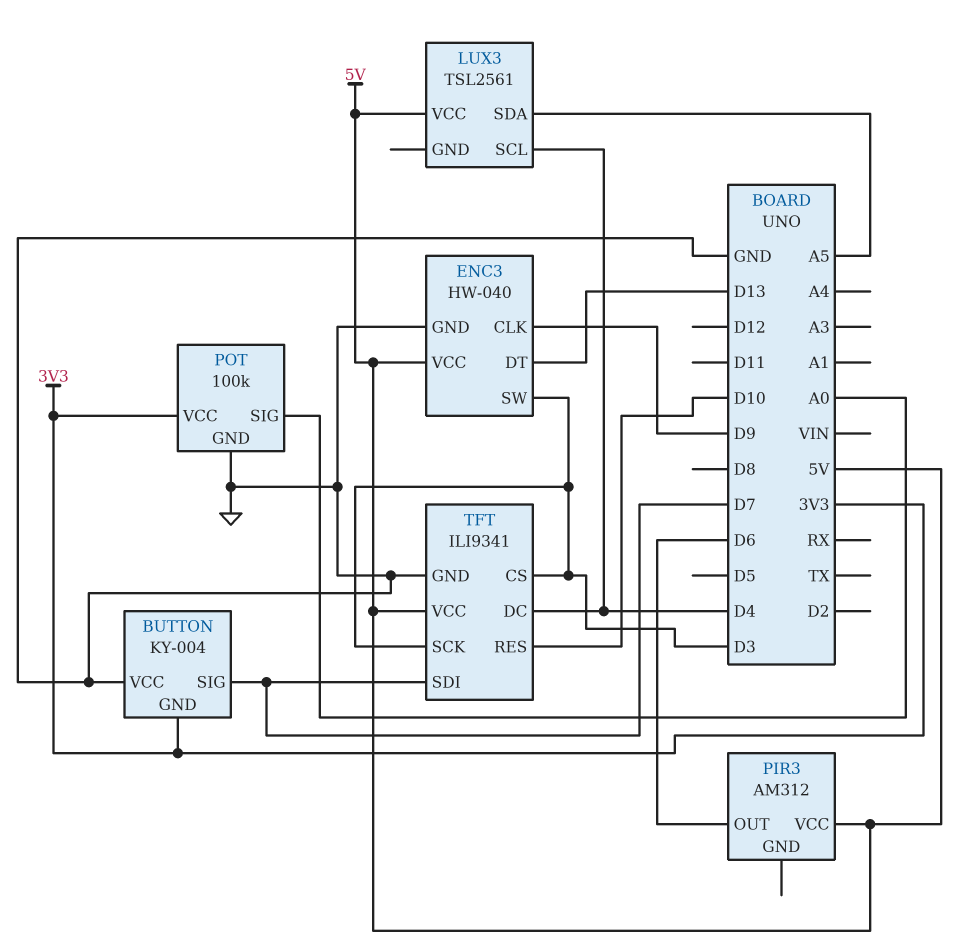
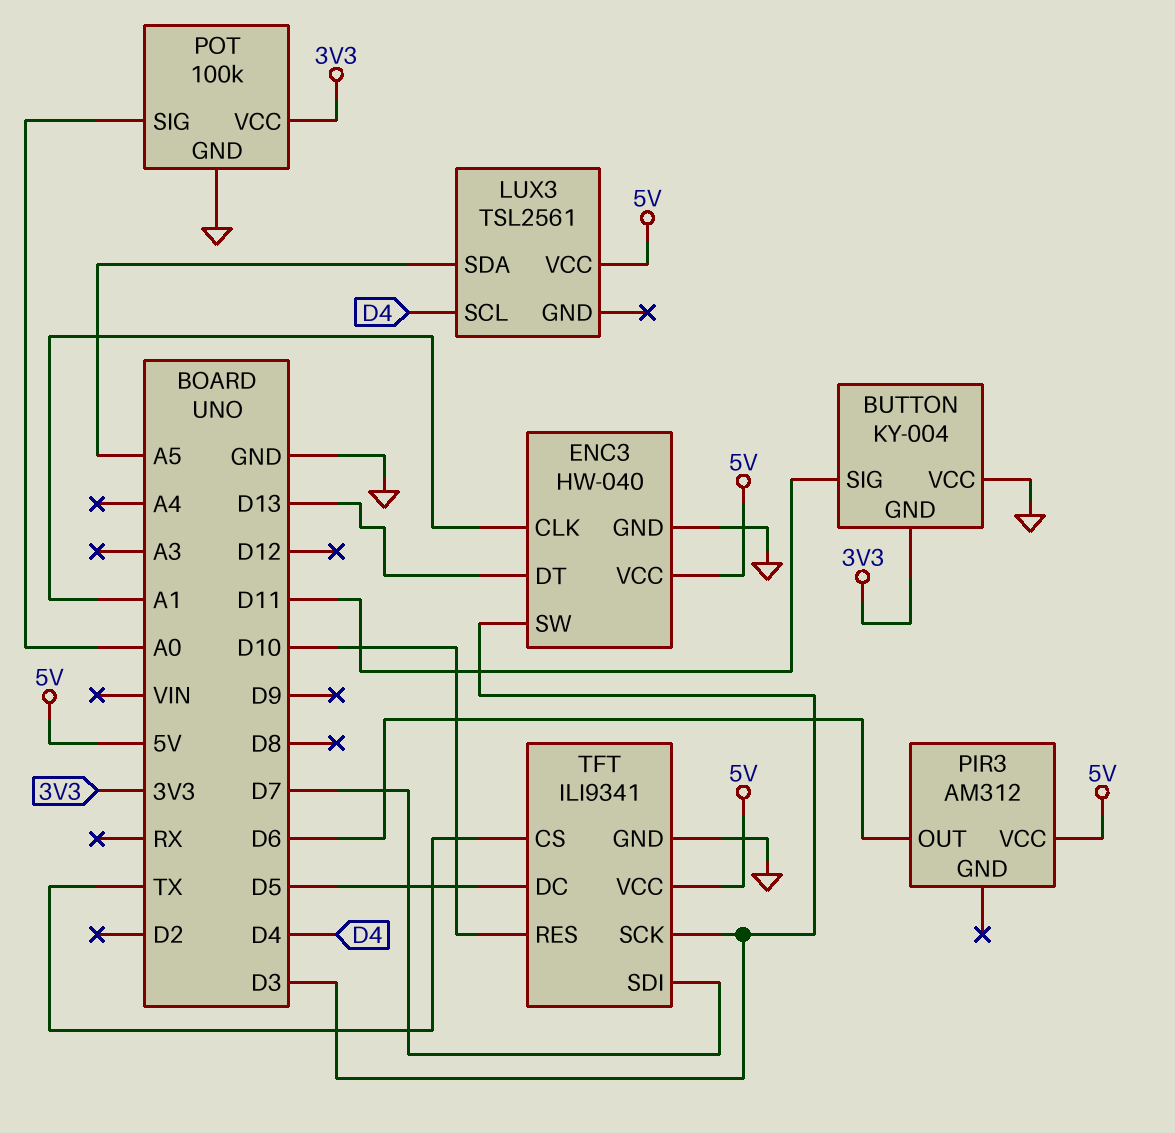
BUTTON pin SIG: D7 -> D11
ENC3 pin CLK: D9 -> A1
TFT pin CS: D3 -> TX
TFT pin DC: D4 -> D5

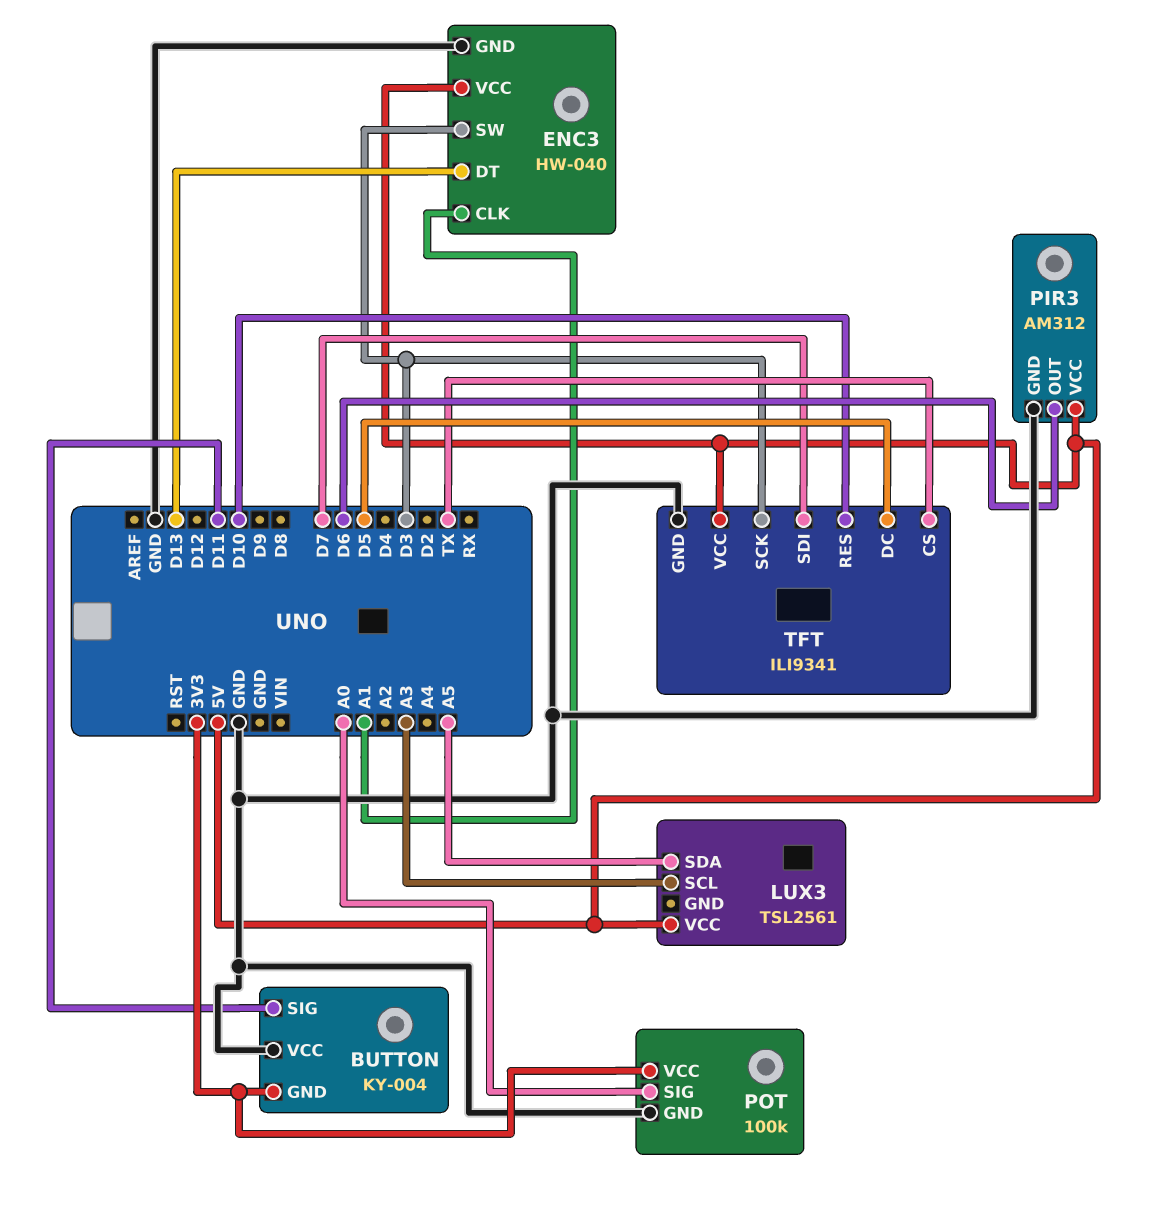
LUX3 pin SCL: D4 -> A3
PIR3 pin GND: none -> GND

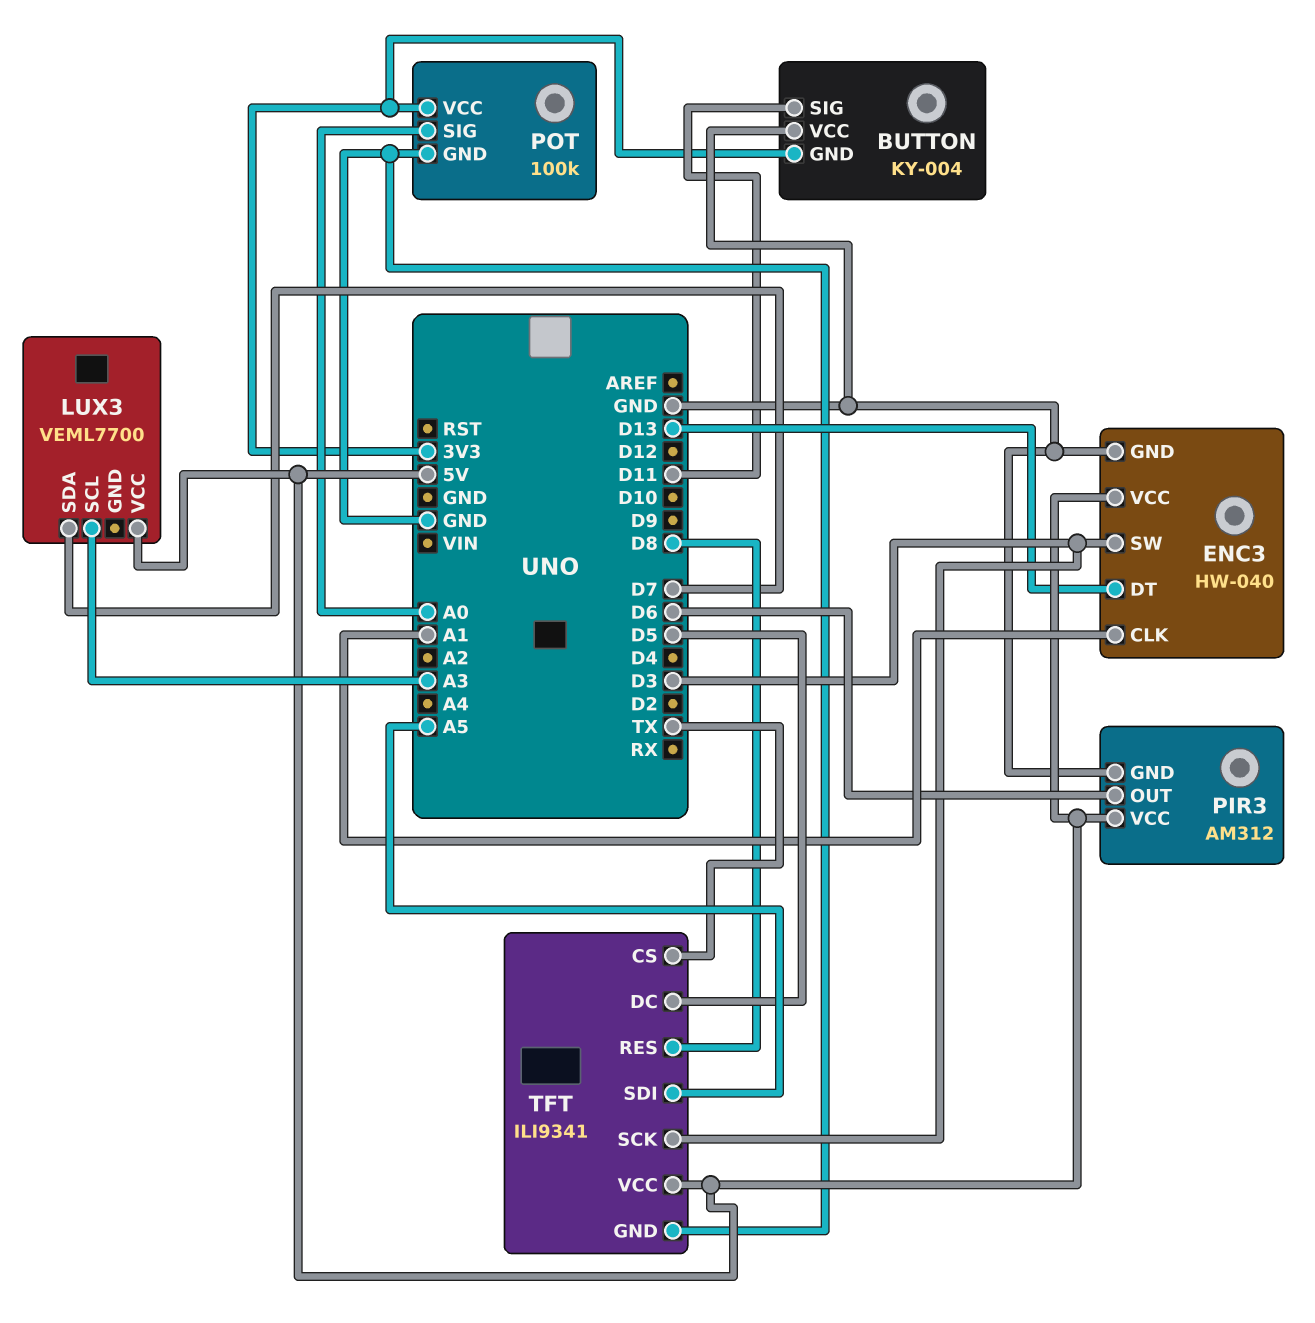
LUX3: TSL2561 -> VEML7700
LUX3 pin SDA: A5 -> D7
TFT pin RES: D10 -> D8
TFT pin SDI: D7 -> A5

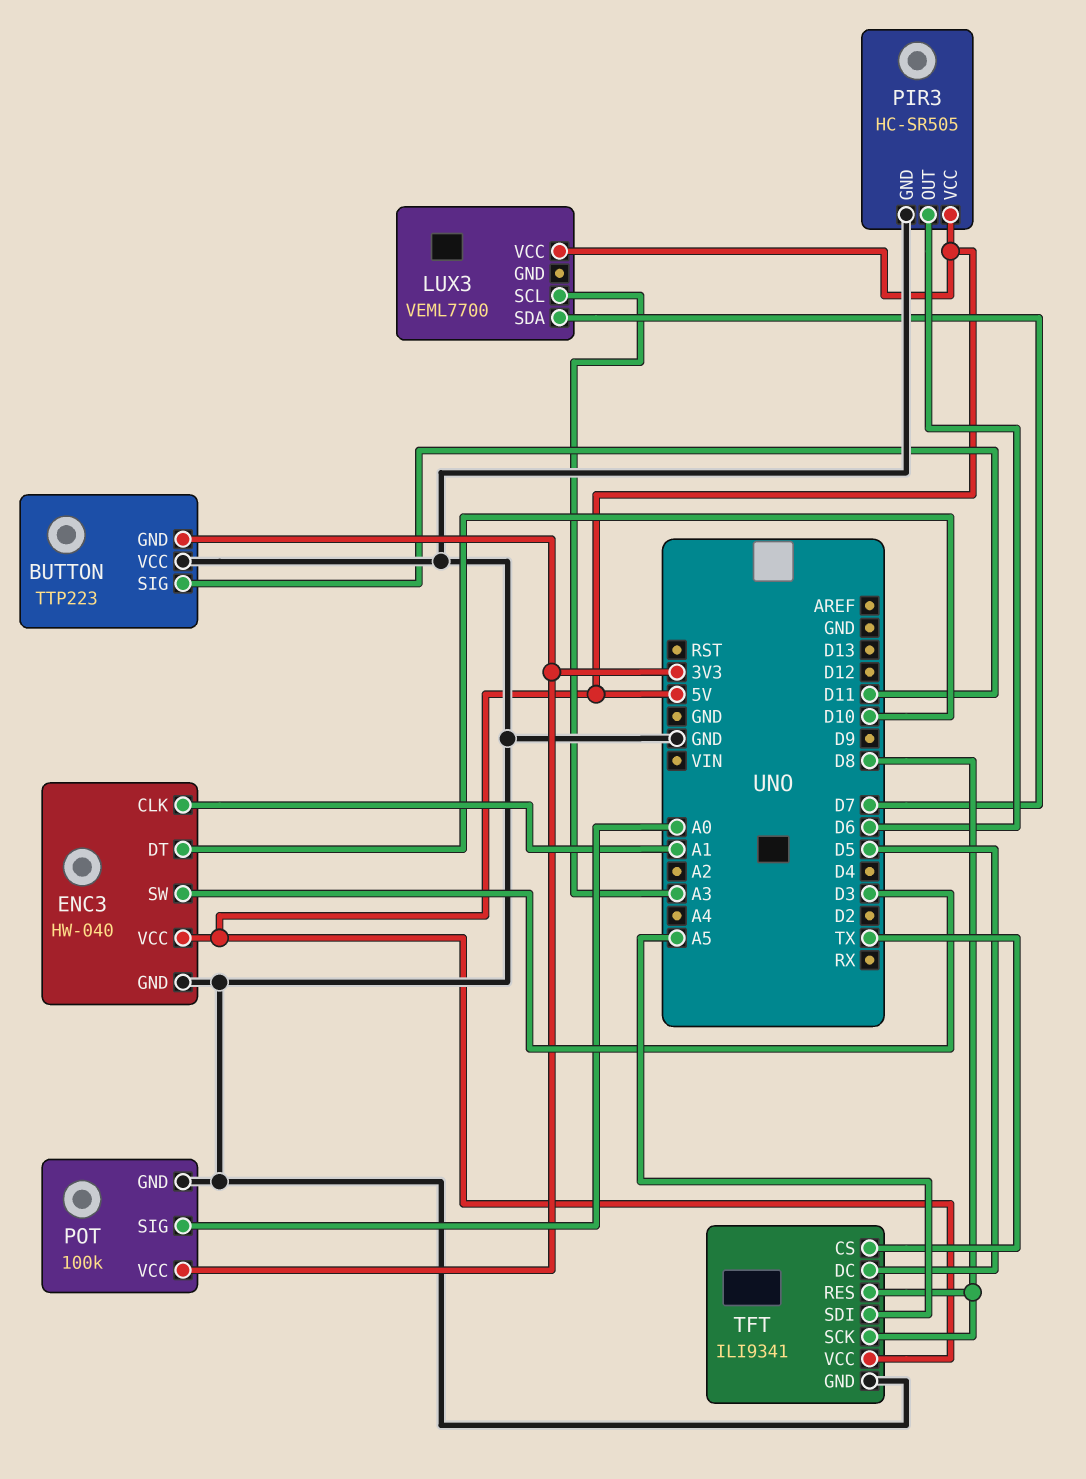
BUTTON: KY-004 -> TTP223
ENC3 pin DT: D13 -> D10
PIR3: AM312 -> HC-SR505
TFT pin SCK: D3 -> D8

